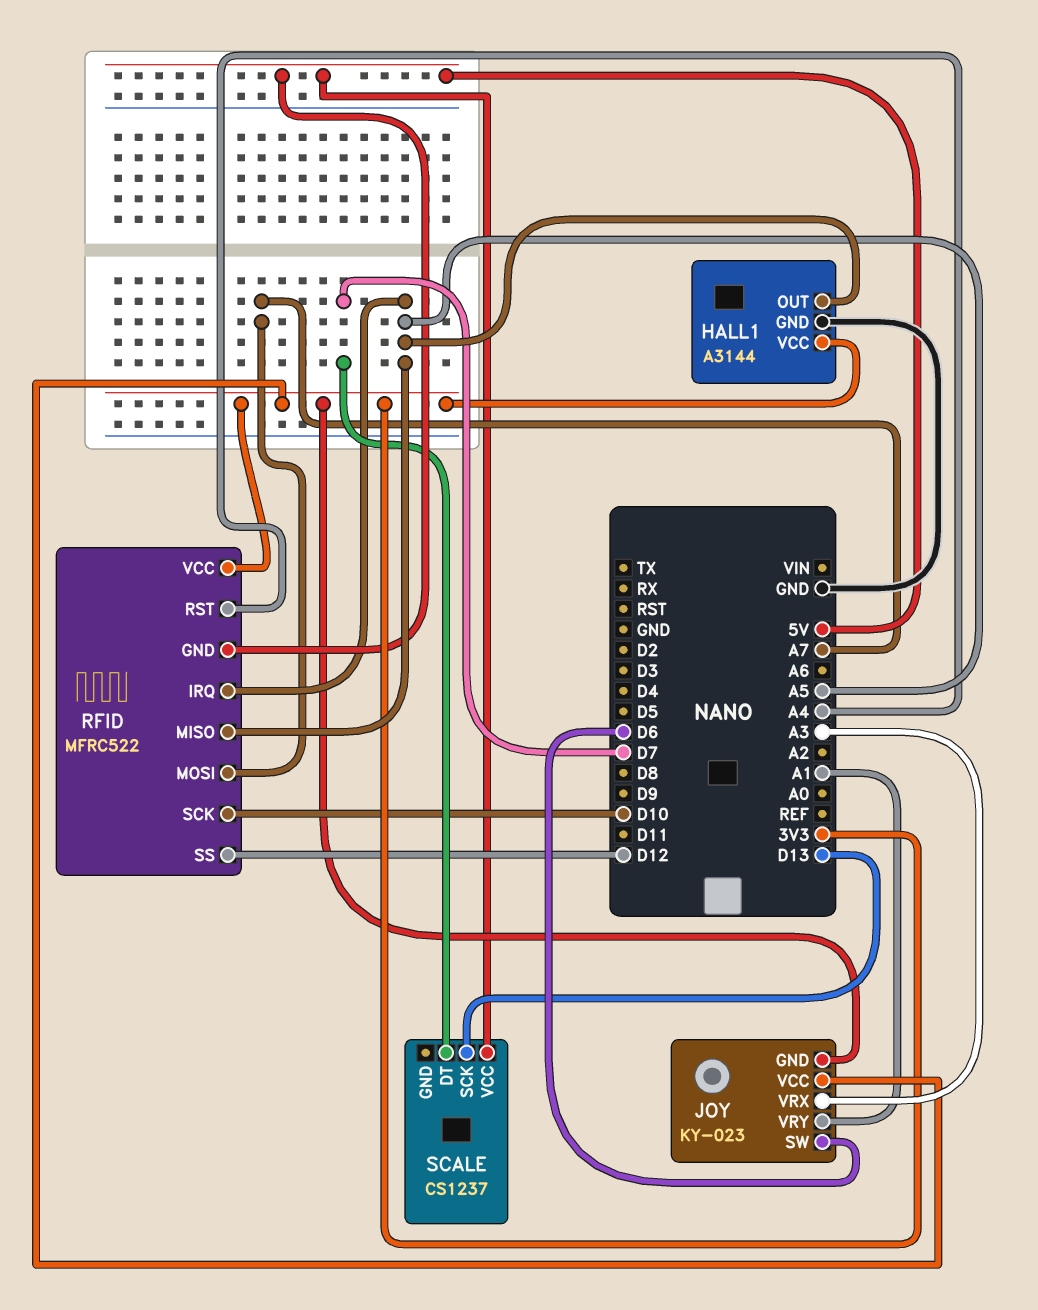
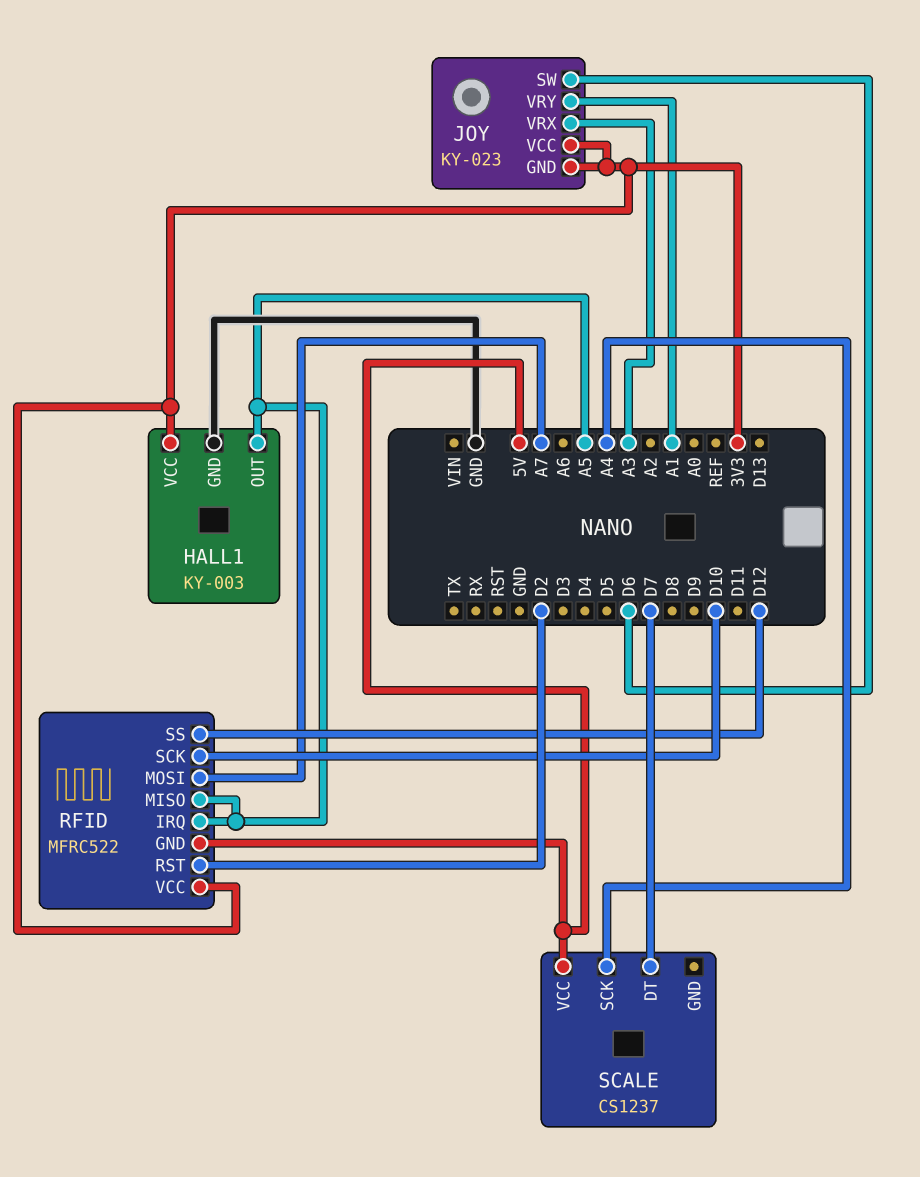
HALL1: A3144 -> KY-003
RFID pin RST: A4 -> D2
SCALE pin SCK: D13 -> A4

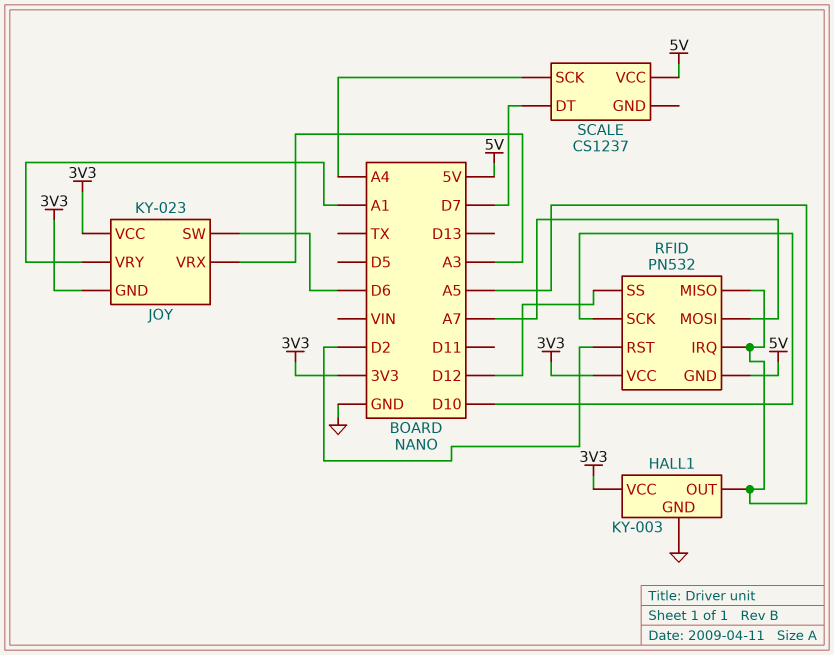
RFID: MFRC522 -> PN532

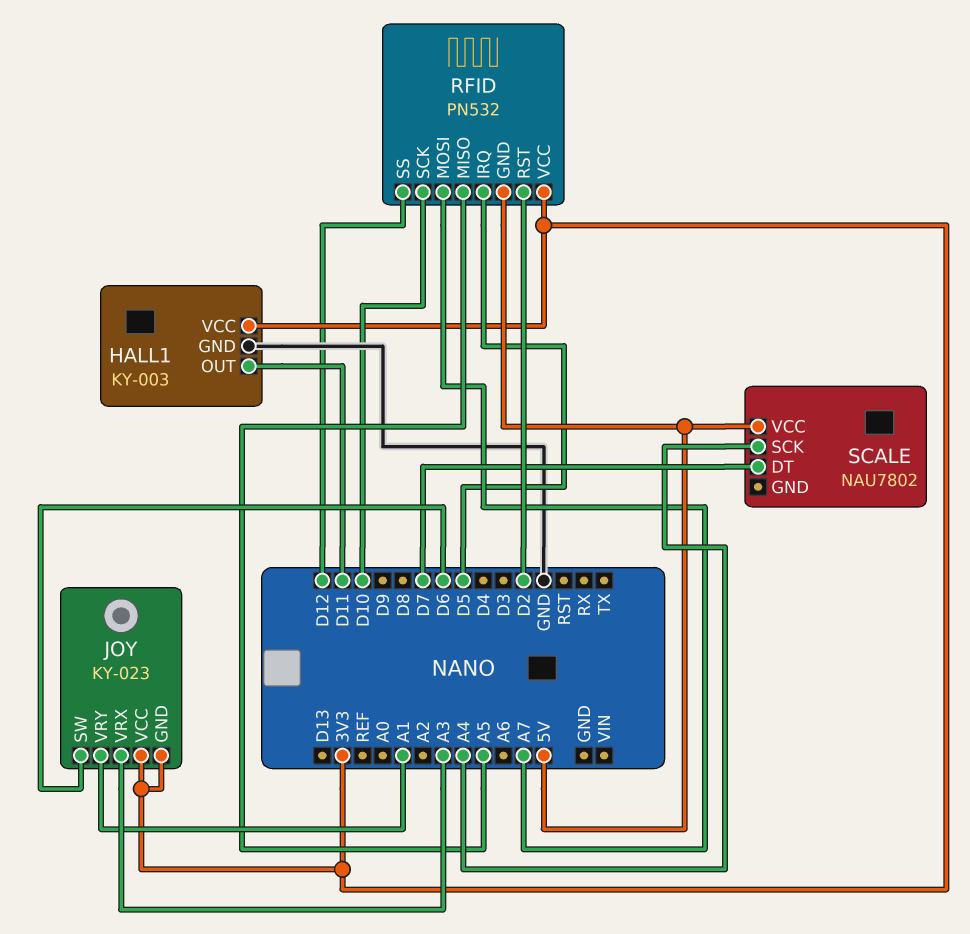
HALL1 pin OUT: A5 -> D11
RFID pin IRQ: A5 -> D5
SCALE: CS1237 -> NAU7802

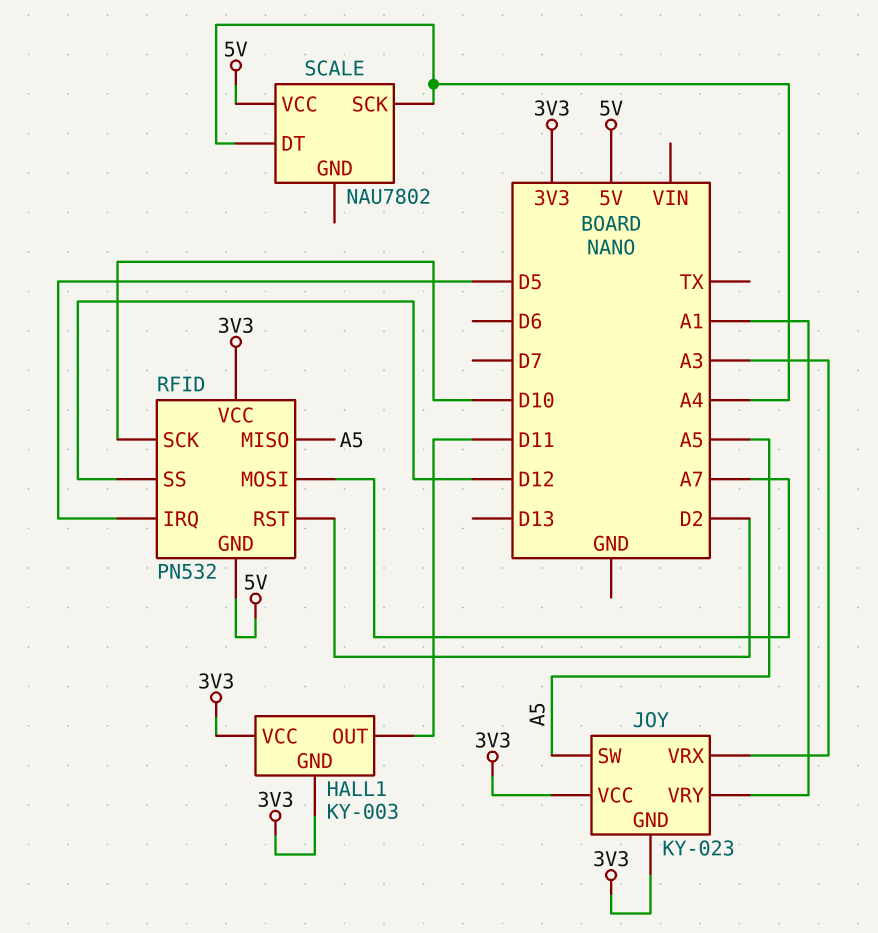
HALL1 pin GND: GND -> 3V3
JOY pin SW: D6 -> A5
SCALE pin DT: D7 -> A4

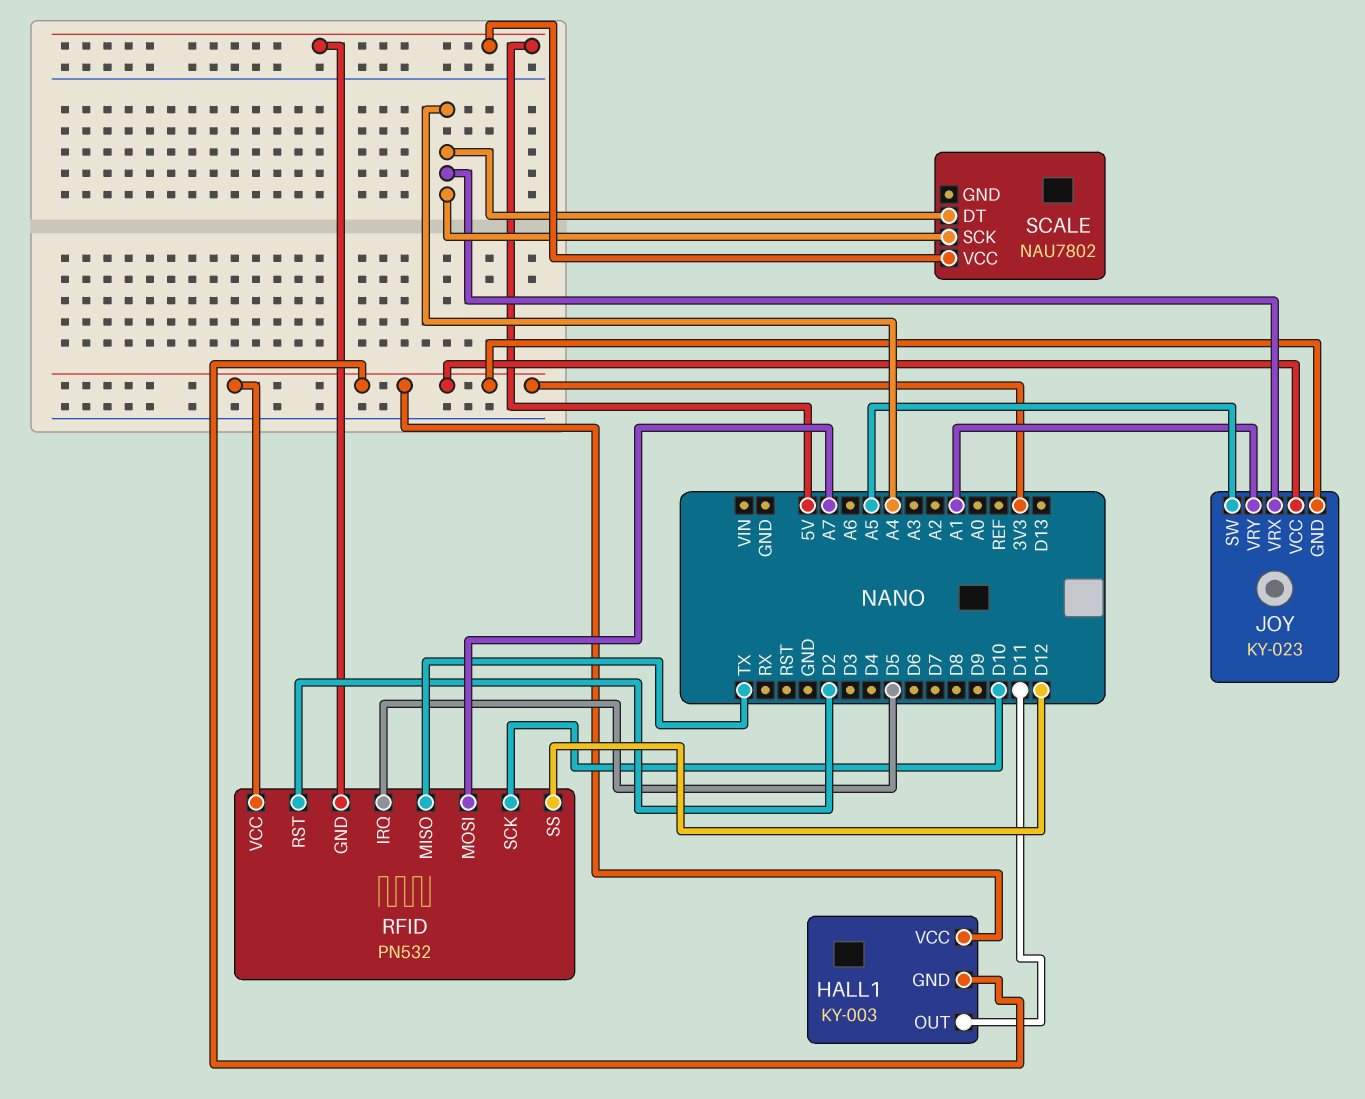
JOY pin VRX: A3 -> A4
RFID pin MISO: A5 -> TX

